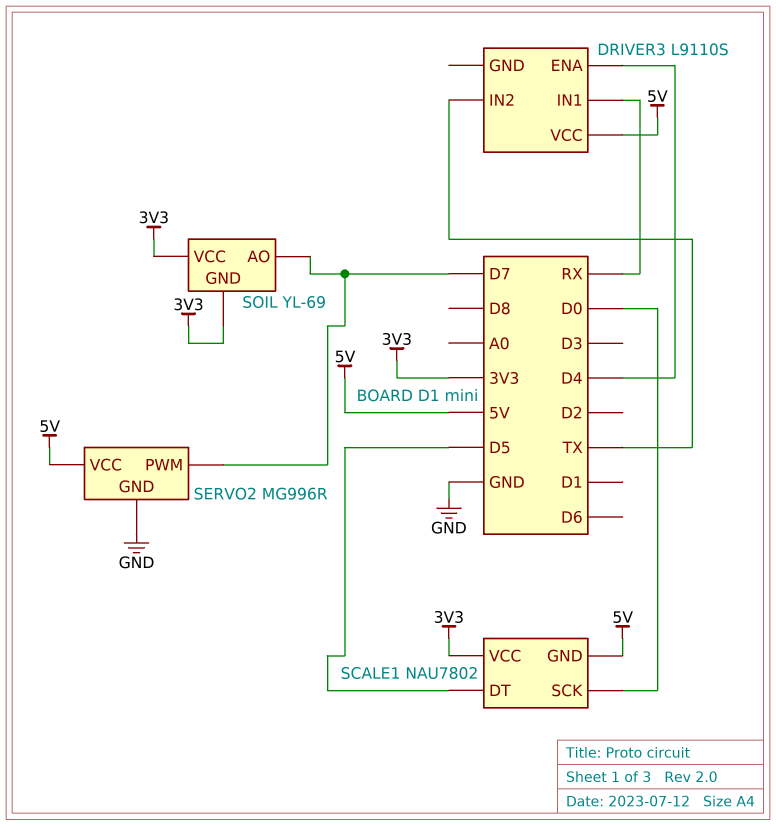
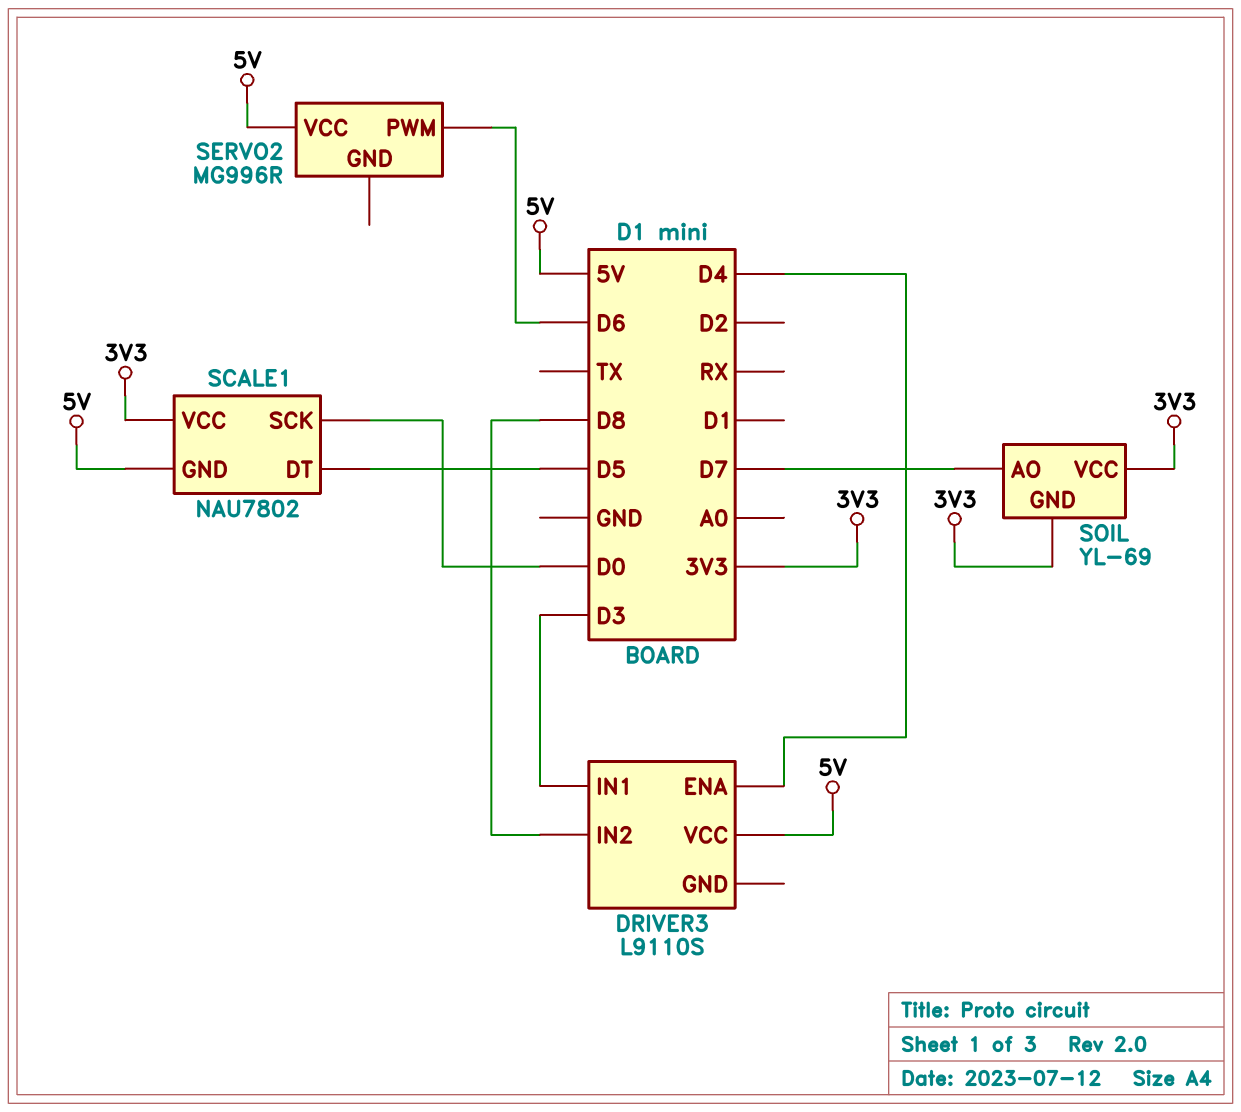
DRIVER3 pin IN1: RX -> D3
DRIVER3 pin IN2: TX -> D8
SERVO2 pin GND: GND -> none
SERVO2 pin PWM: D7 -> D6

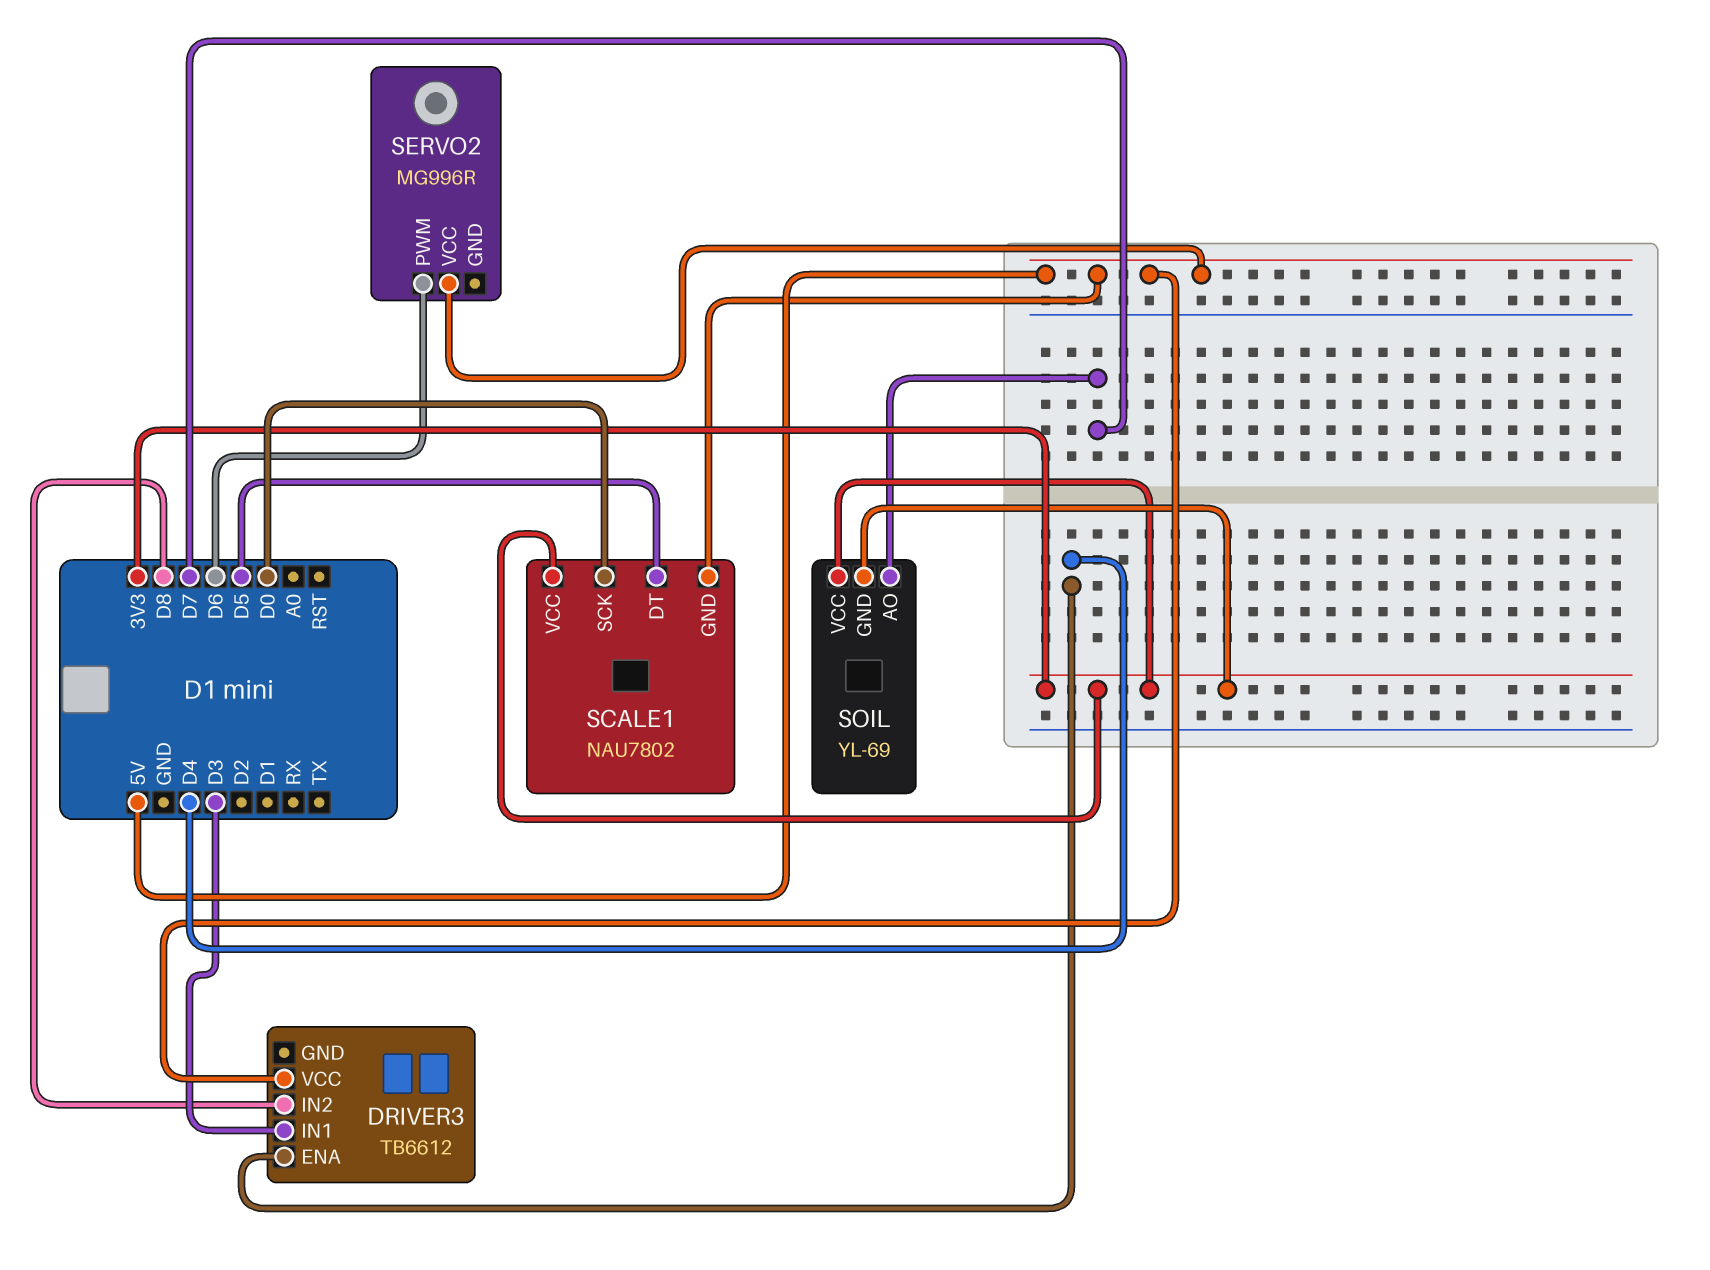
DRIVER3: L9110S -> TB6612

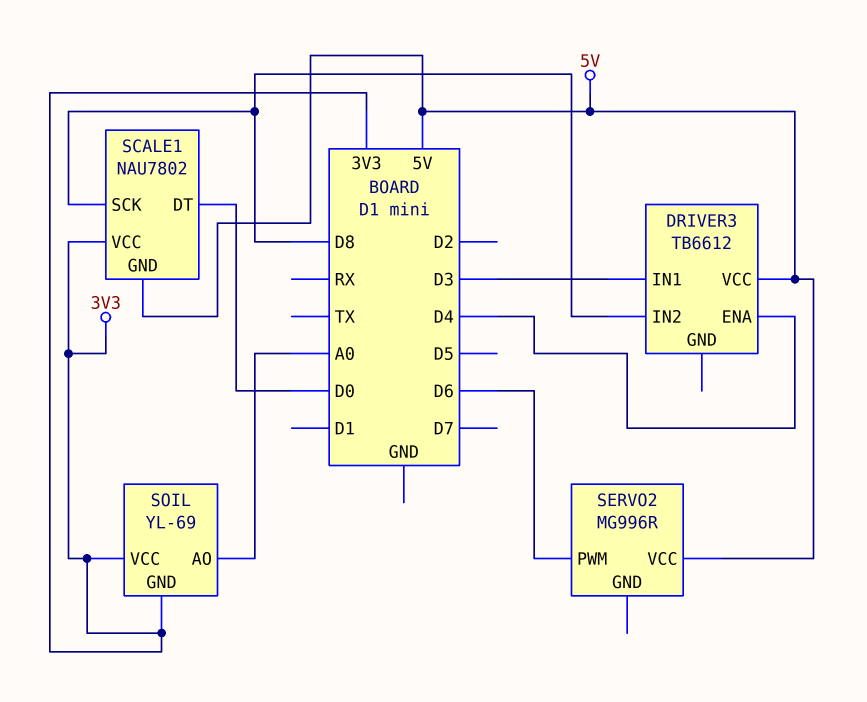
SCALE1 pin DT: D5 -> D0
SCALE1 pin SCK: D0 -> D8
SOIL pin AO: D7 -> A0

